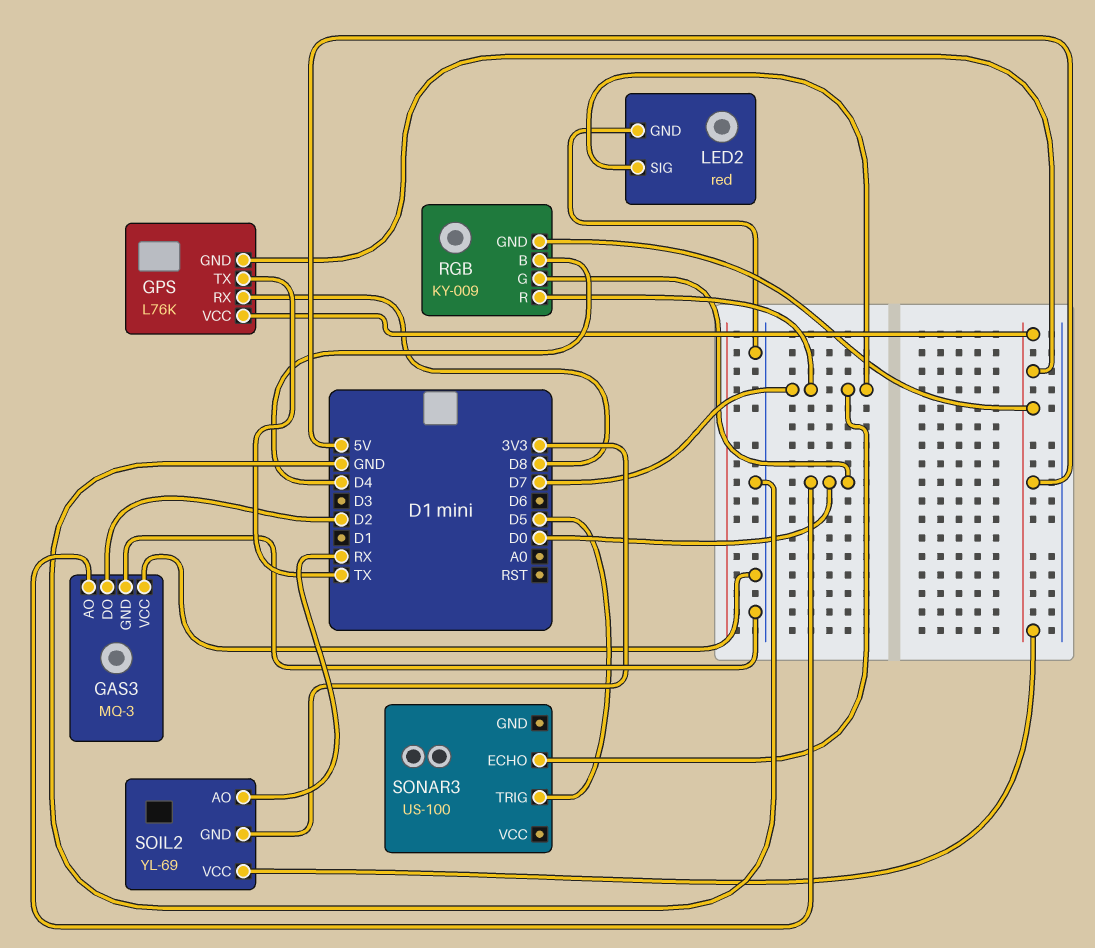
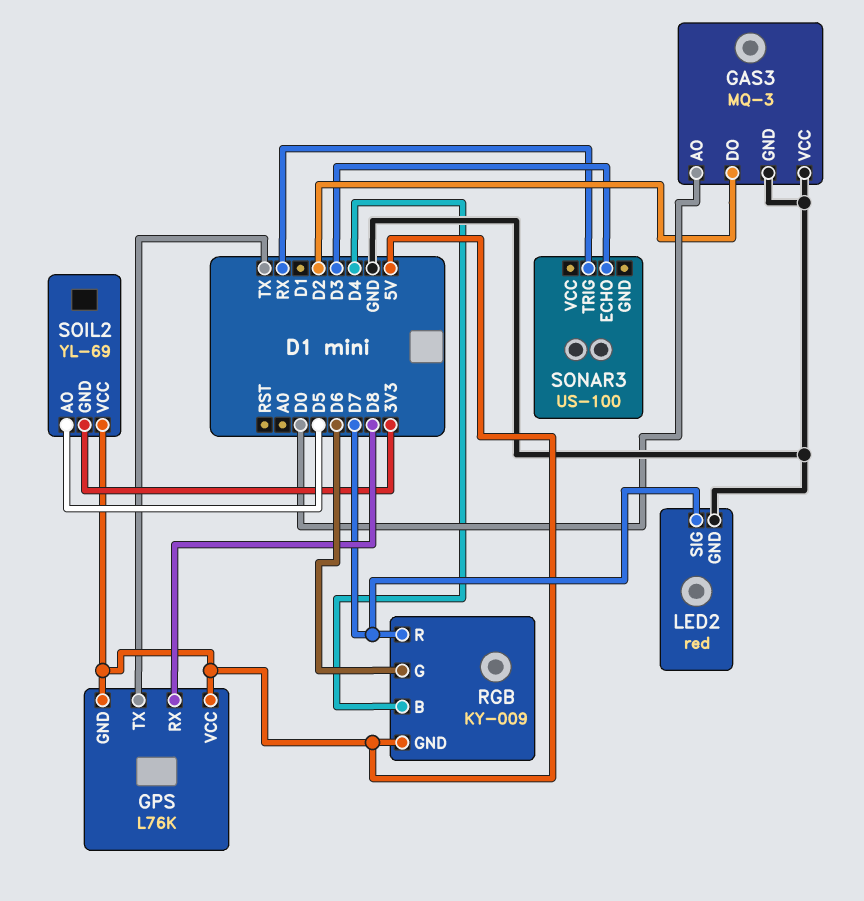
RGB pin G: D0 -> D6
SOIL2 pin AO: RX -> D5
SONAR3 pin ECHO: D7 -> D3
SONAR3 pin TRIG: D5 -> RX

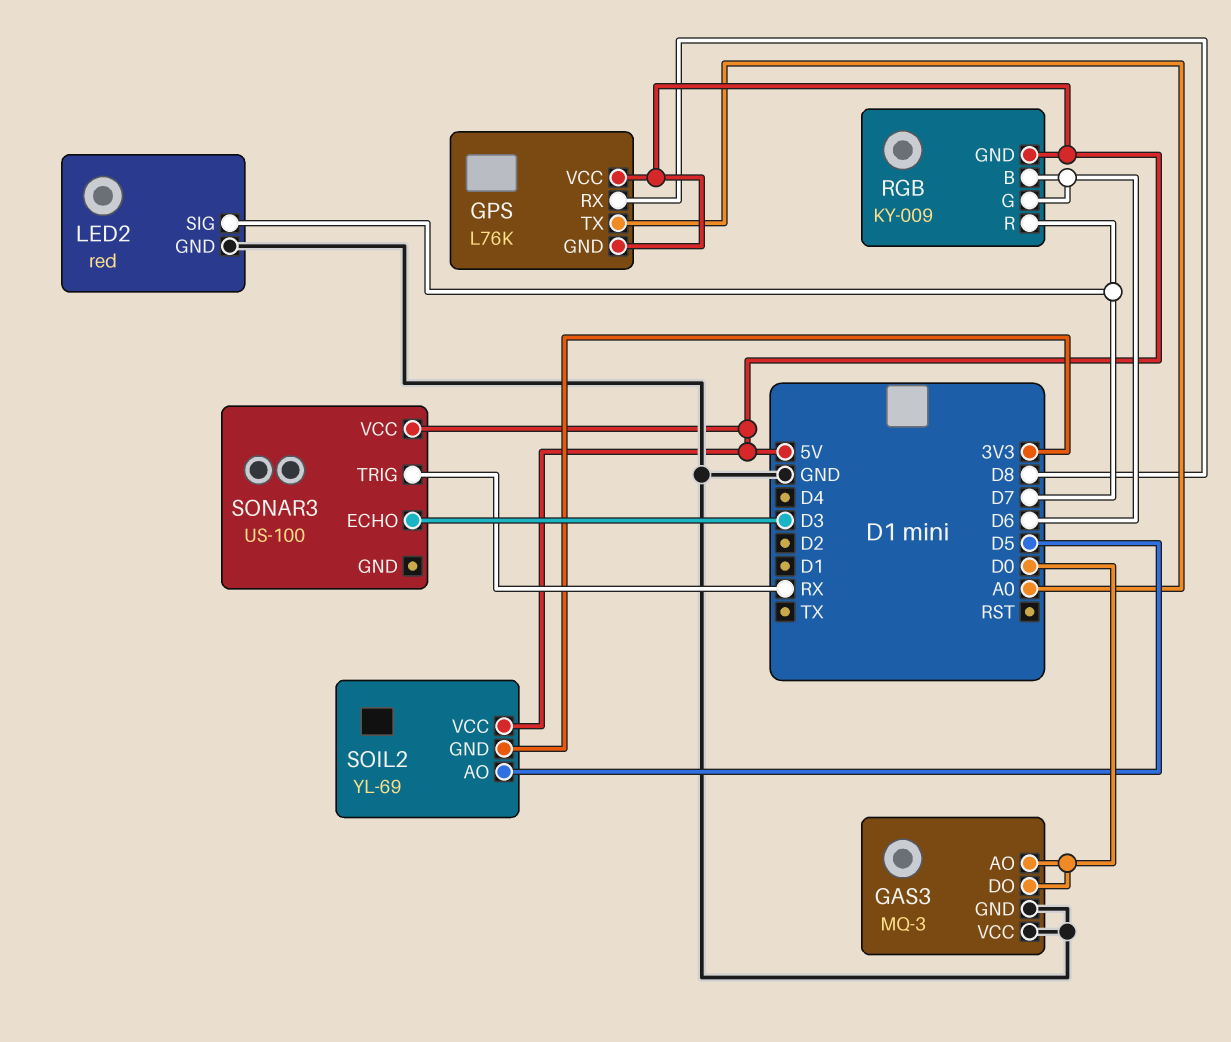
GAS3 pin DO: D2 -> D0
GPS pin TX: TX -> A0
RGB pin B: D4 -> D6
SONAR3 pin VCC: none -> 5V

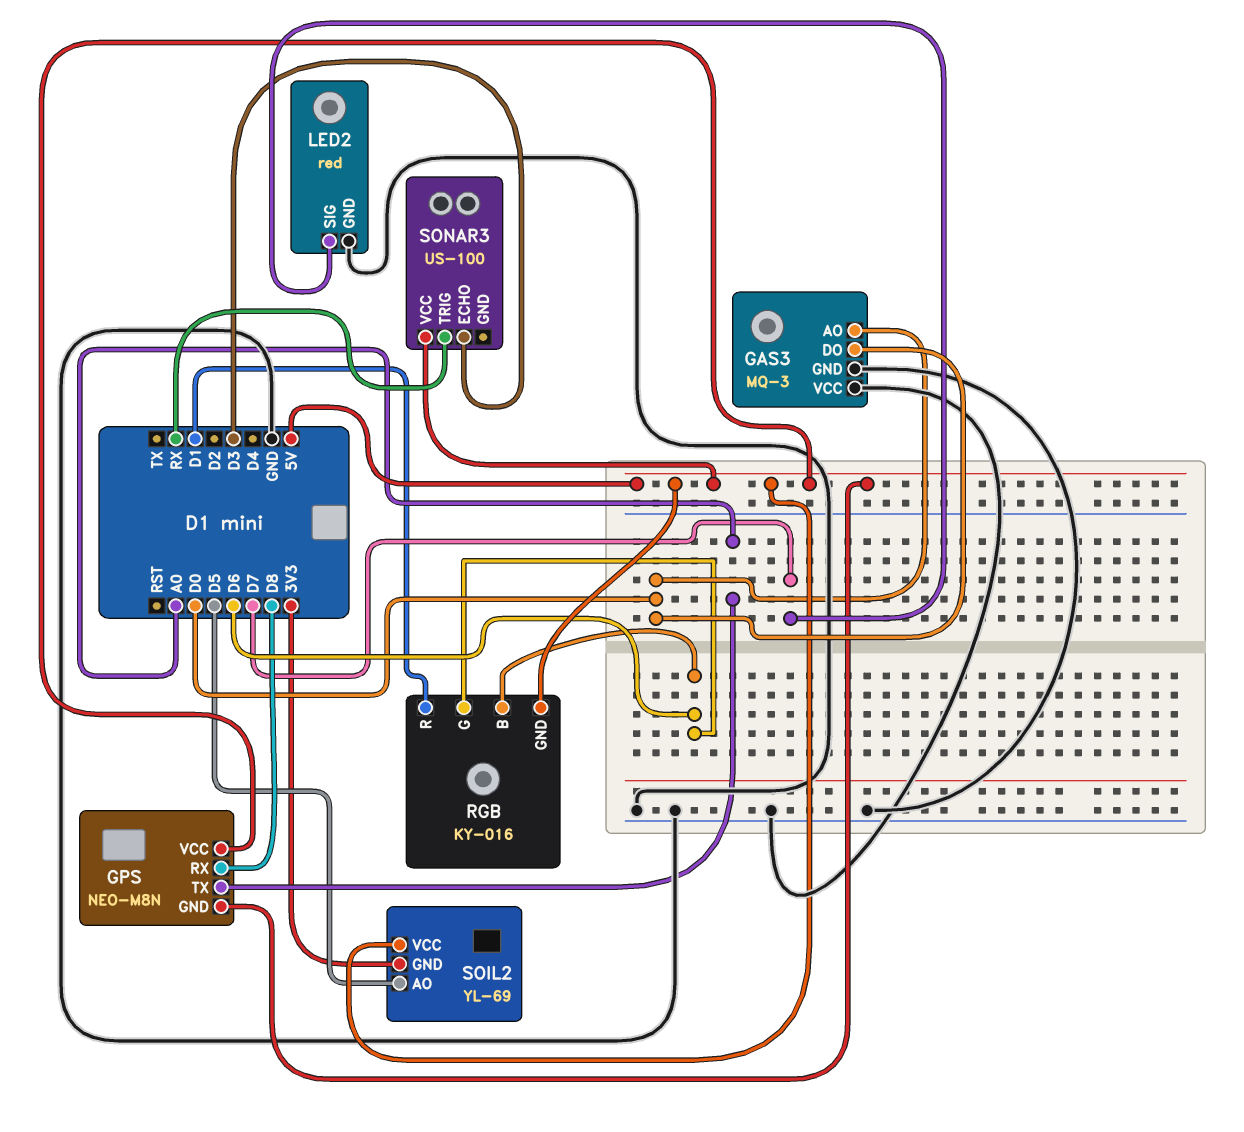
GPS: L76K -> NEO-M8N
RGB: KY-009 -> KY-016
RGB pin R: D7 -> D1

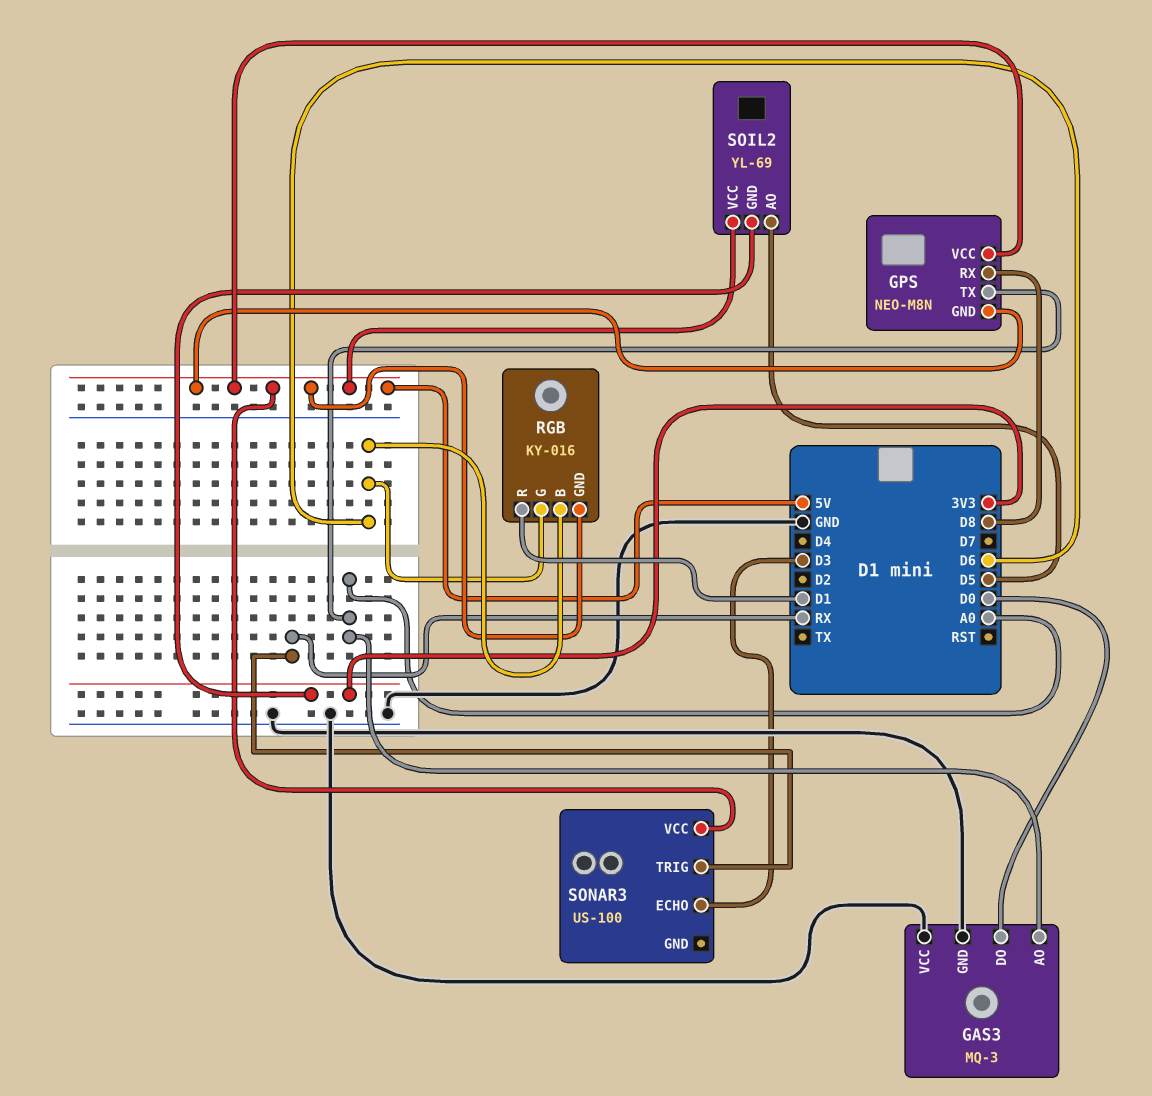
GAS3 pin AO: D0 -> A0
LED2: red -> none
LED2 pin GND: GND -> none
LED2 pin SIG: D7 -> none

